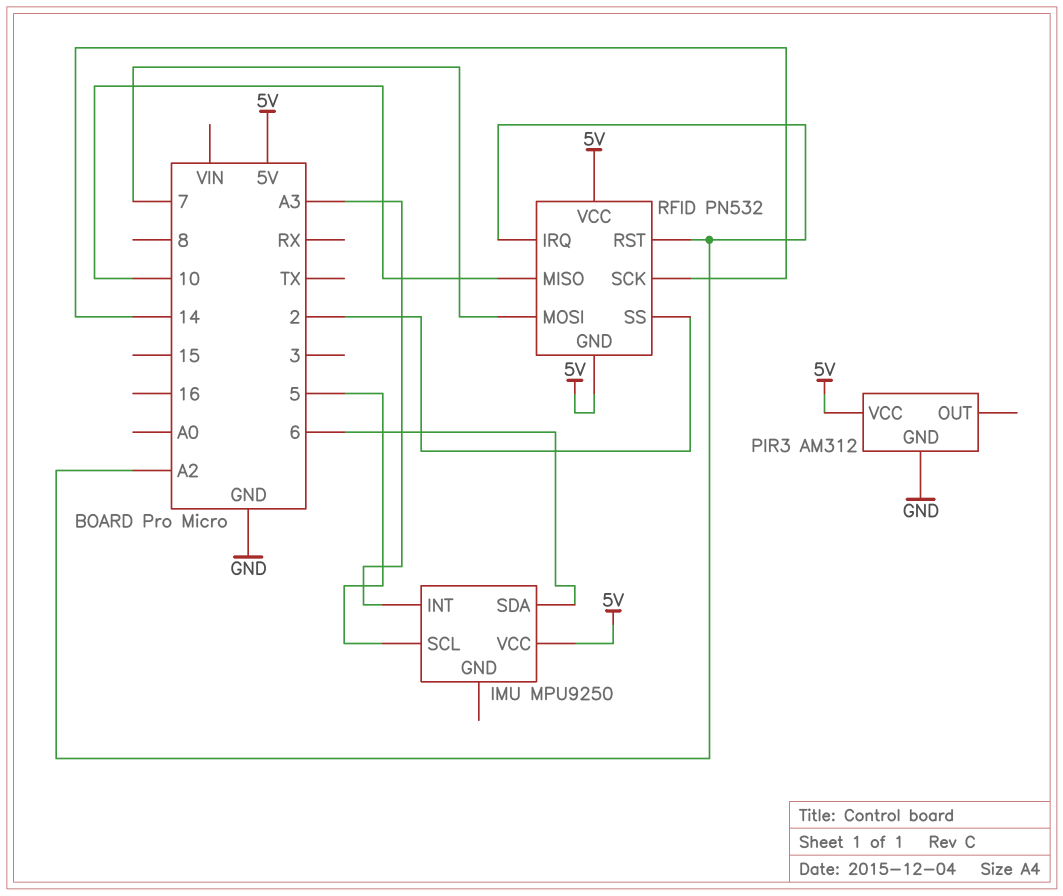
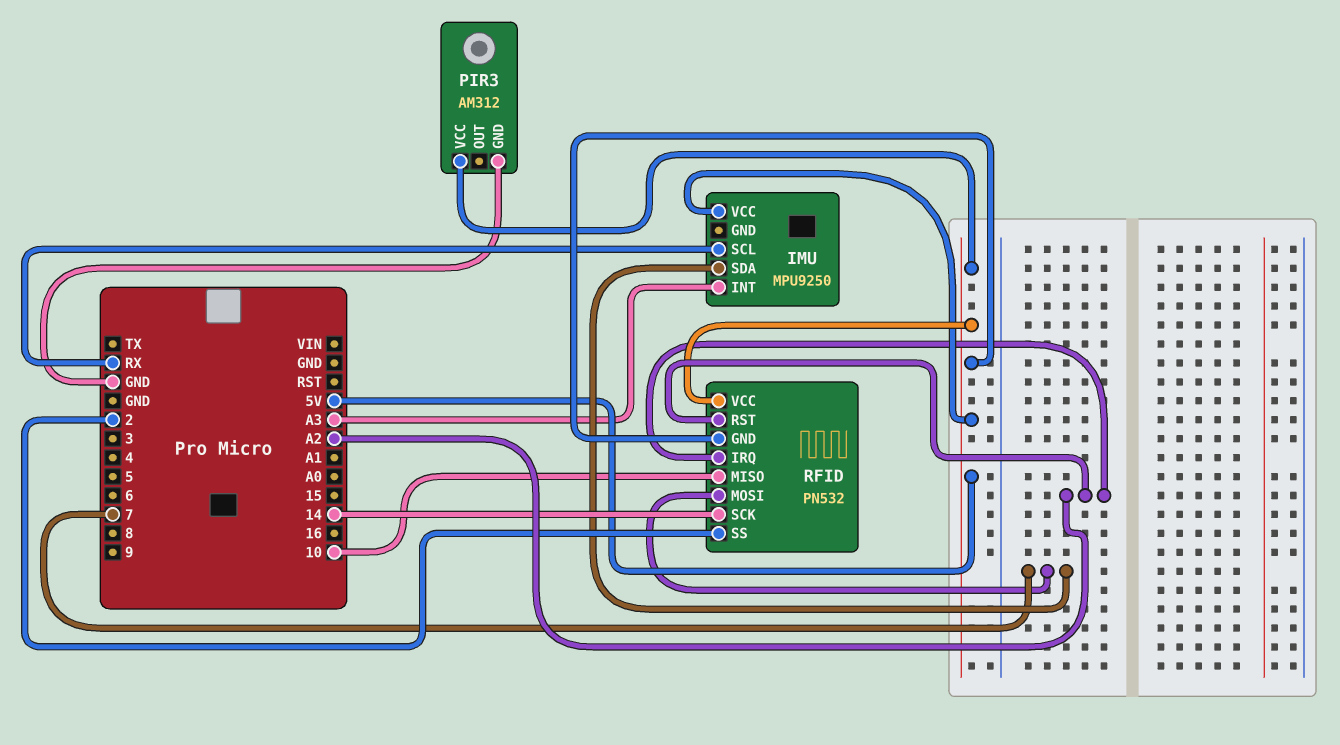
IMU pin SCL: 5 -> RX
IMU pin SDA: 6 -> 7

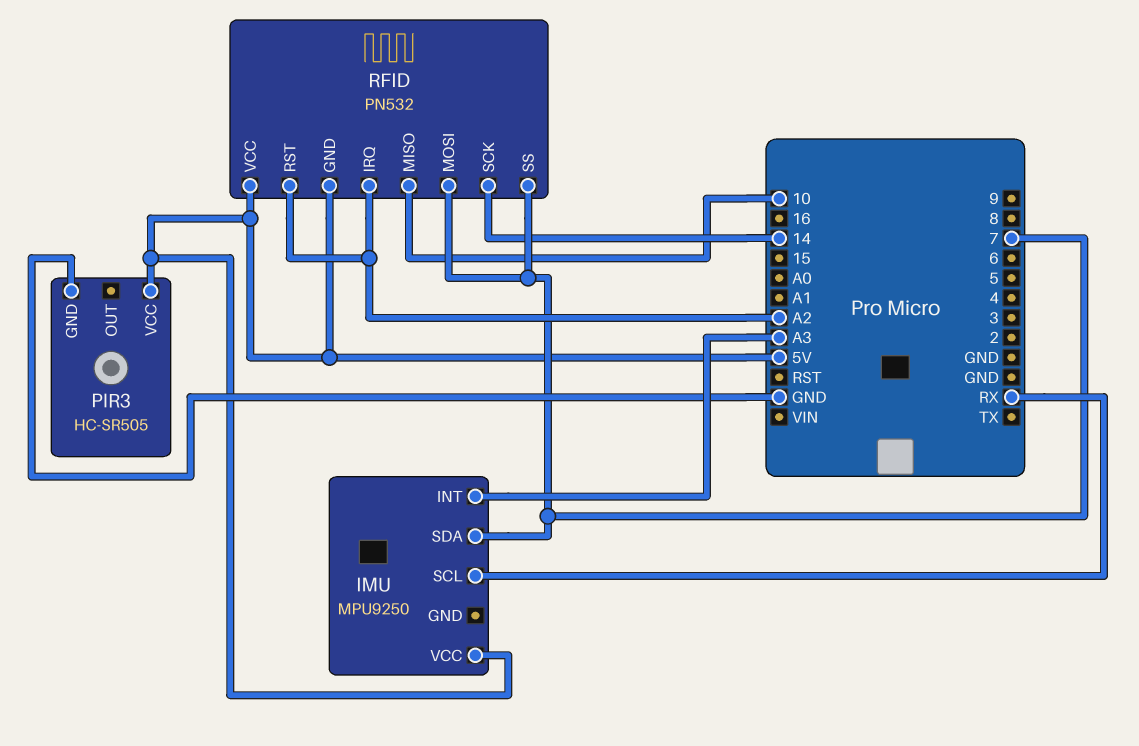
PIR3: AM312 -> HC-SR505
RFID pin SS: 2 -> 7

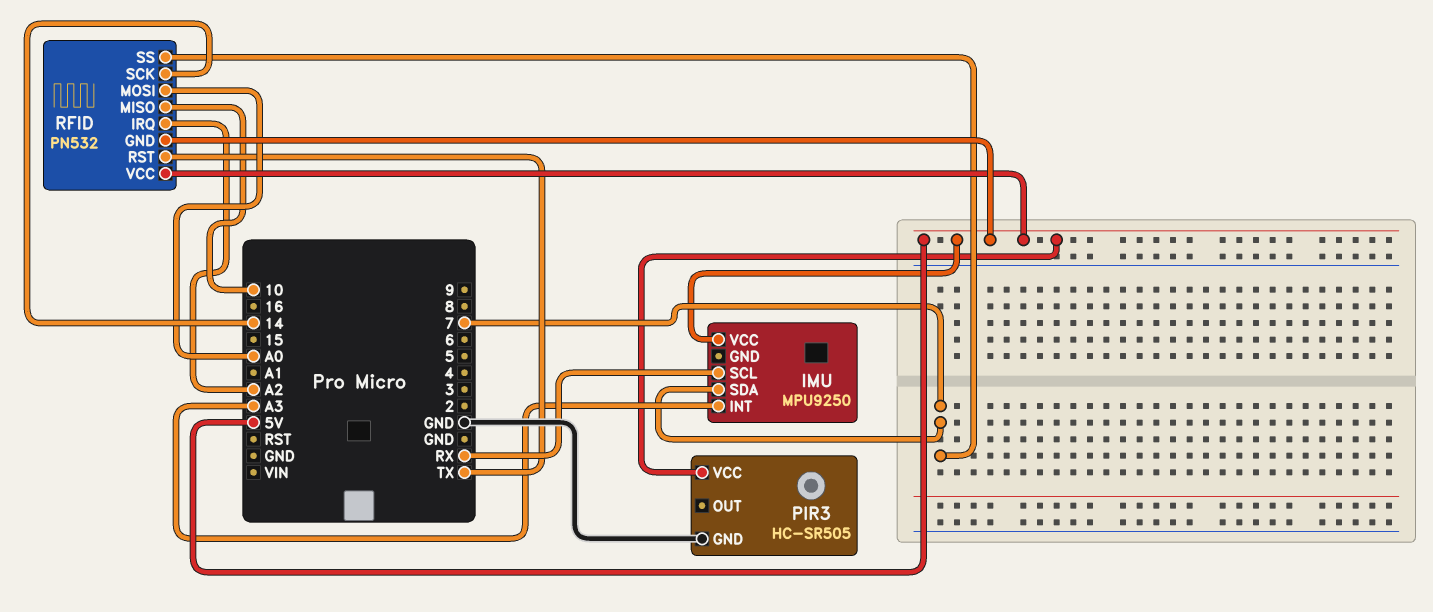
RFID pin MOSI: 7 -> A0
RFID pin RST: A2 -> TX

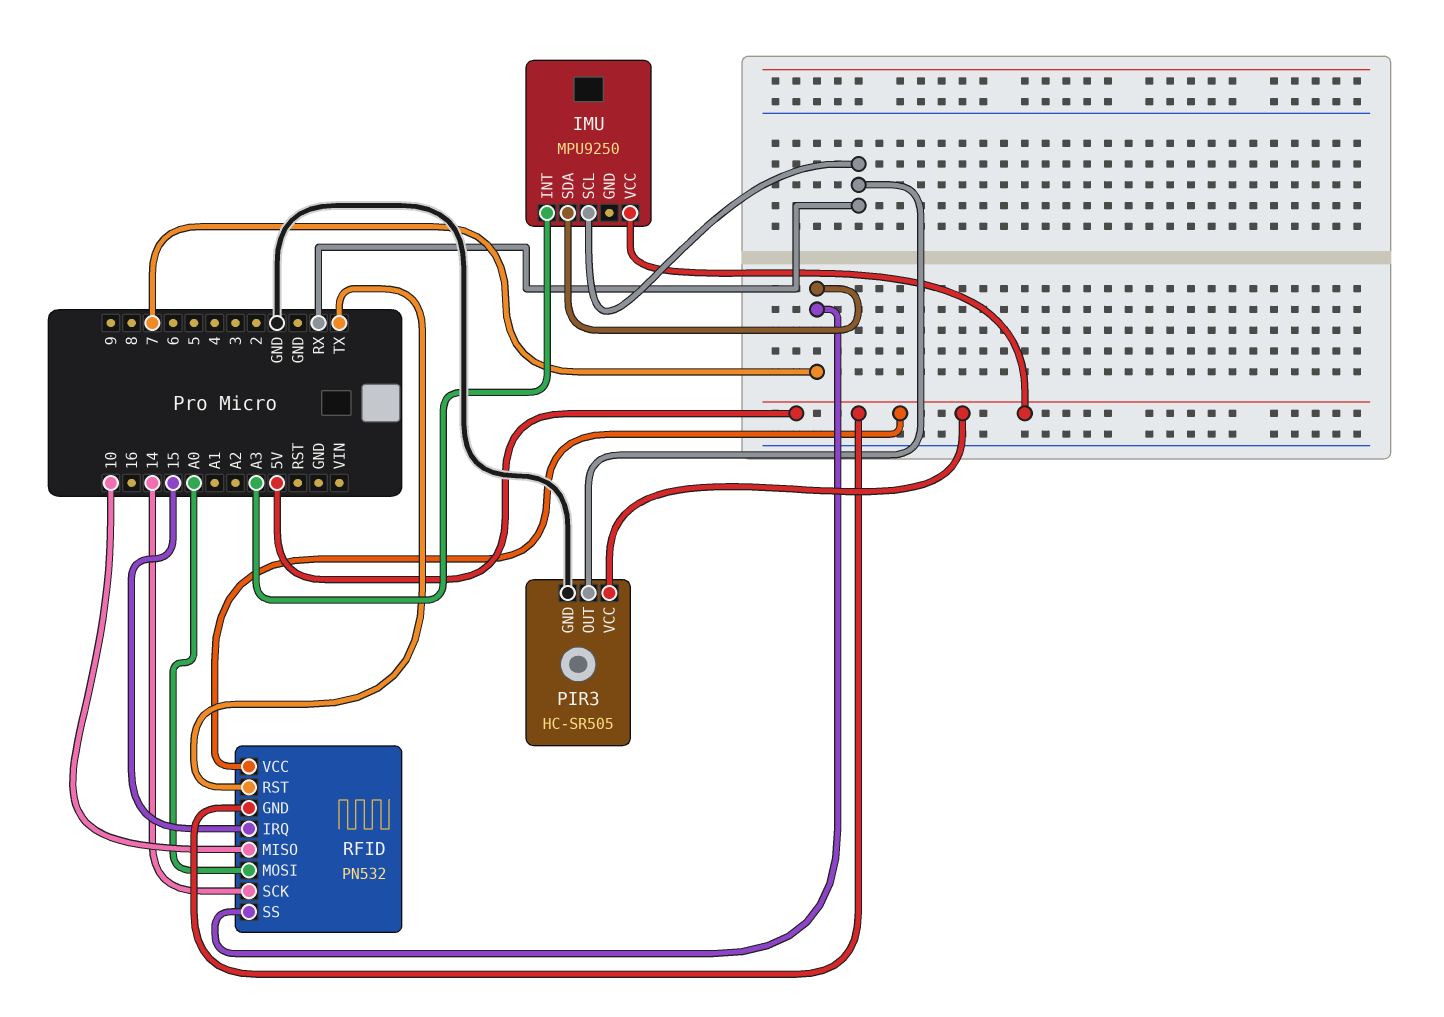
PIR3 pin OUT: none -> RX
RFID pin IRQ: A2 -> 15

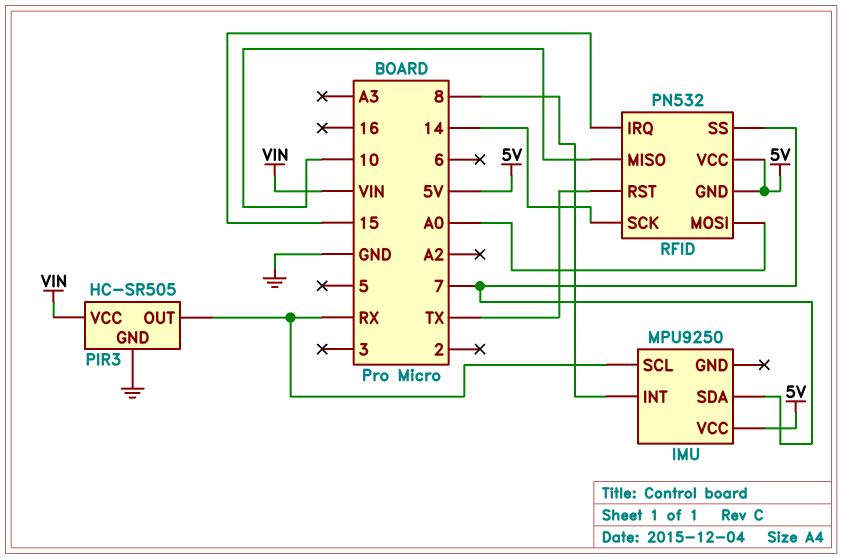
IMU pin INT: A3 -> 8
PIR3 pin VCC: 5V -> VIN

